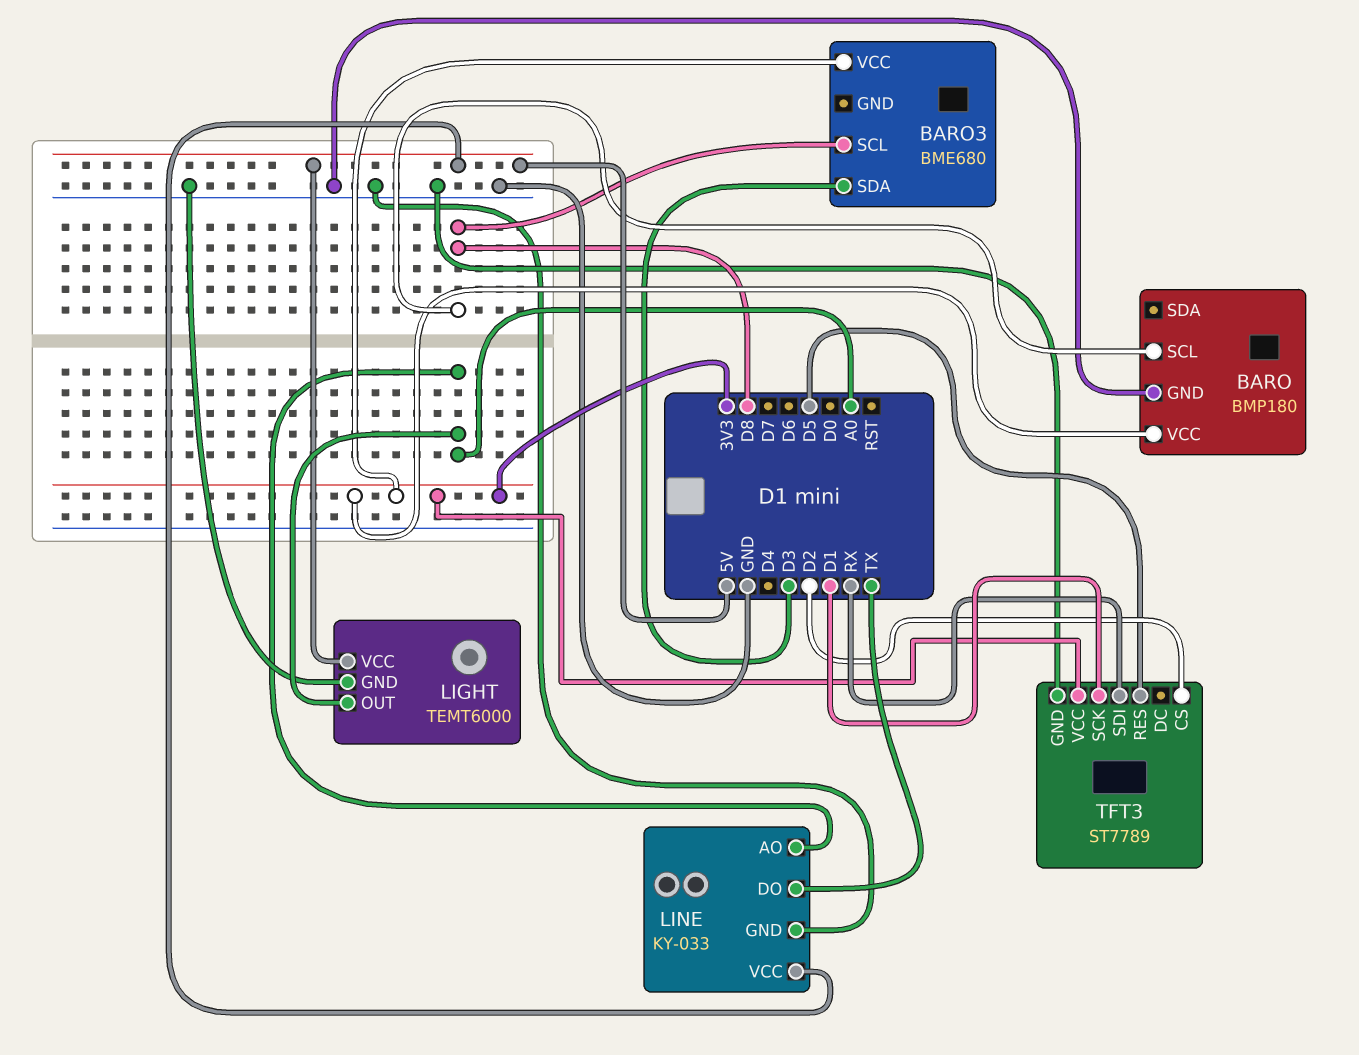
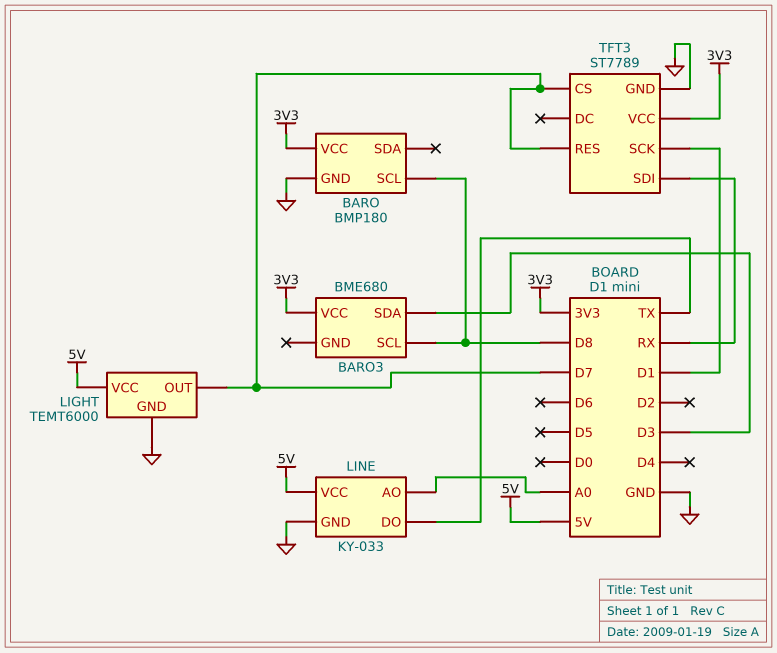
LIGHT pin OUT: A0 -> D7
TFT3 pin CS: D2 -> D7
TFT3 pin RES: D5 -> D7

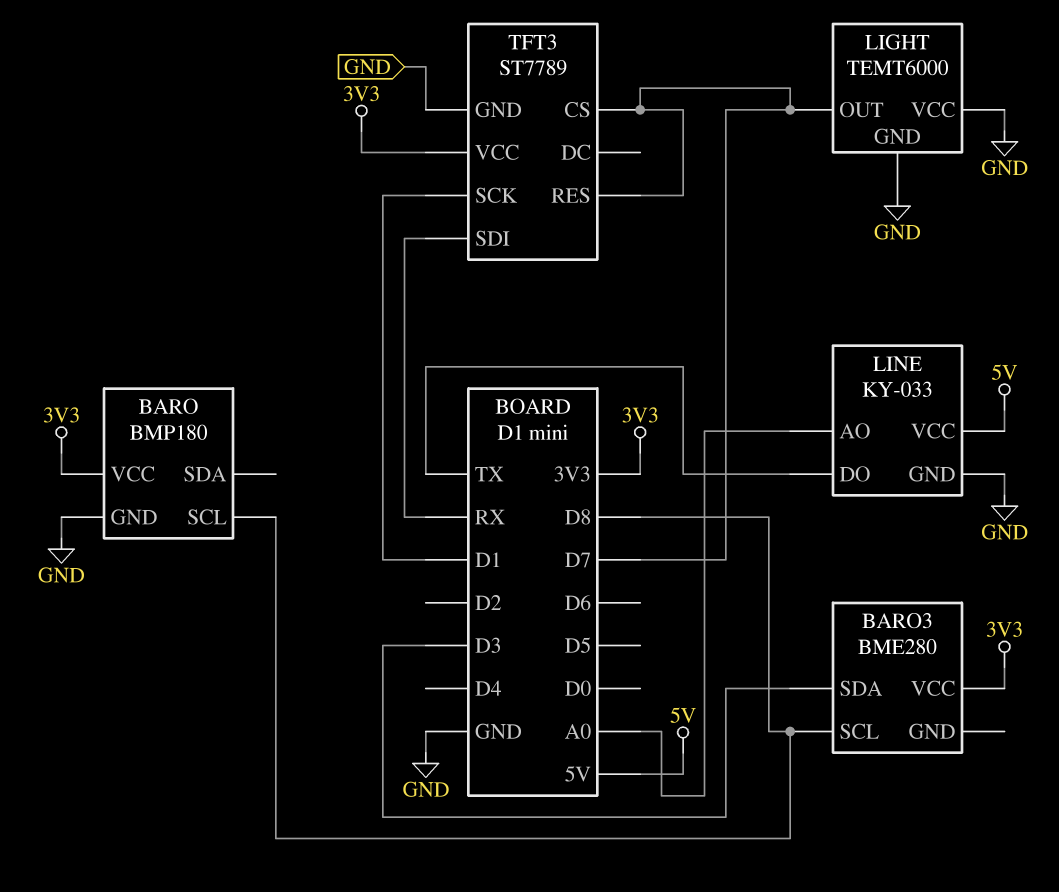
BARO3: BME680 -> BME280
LIGHT pin VCC: 5V -> GND

